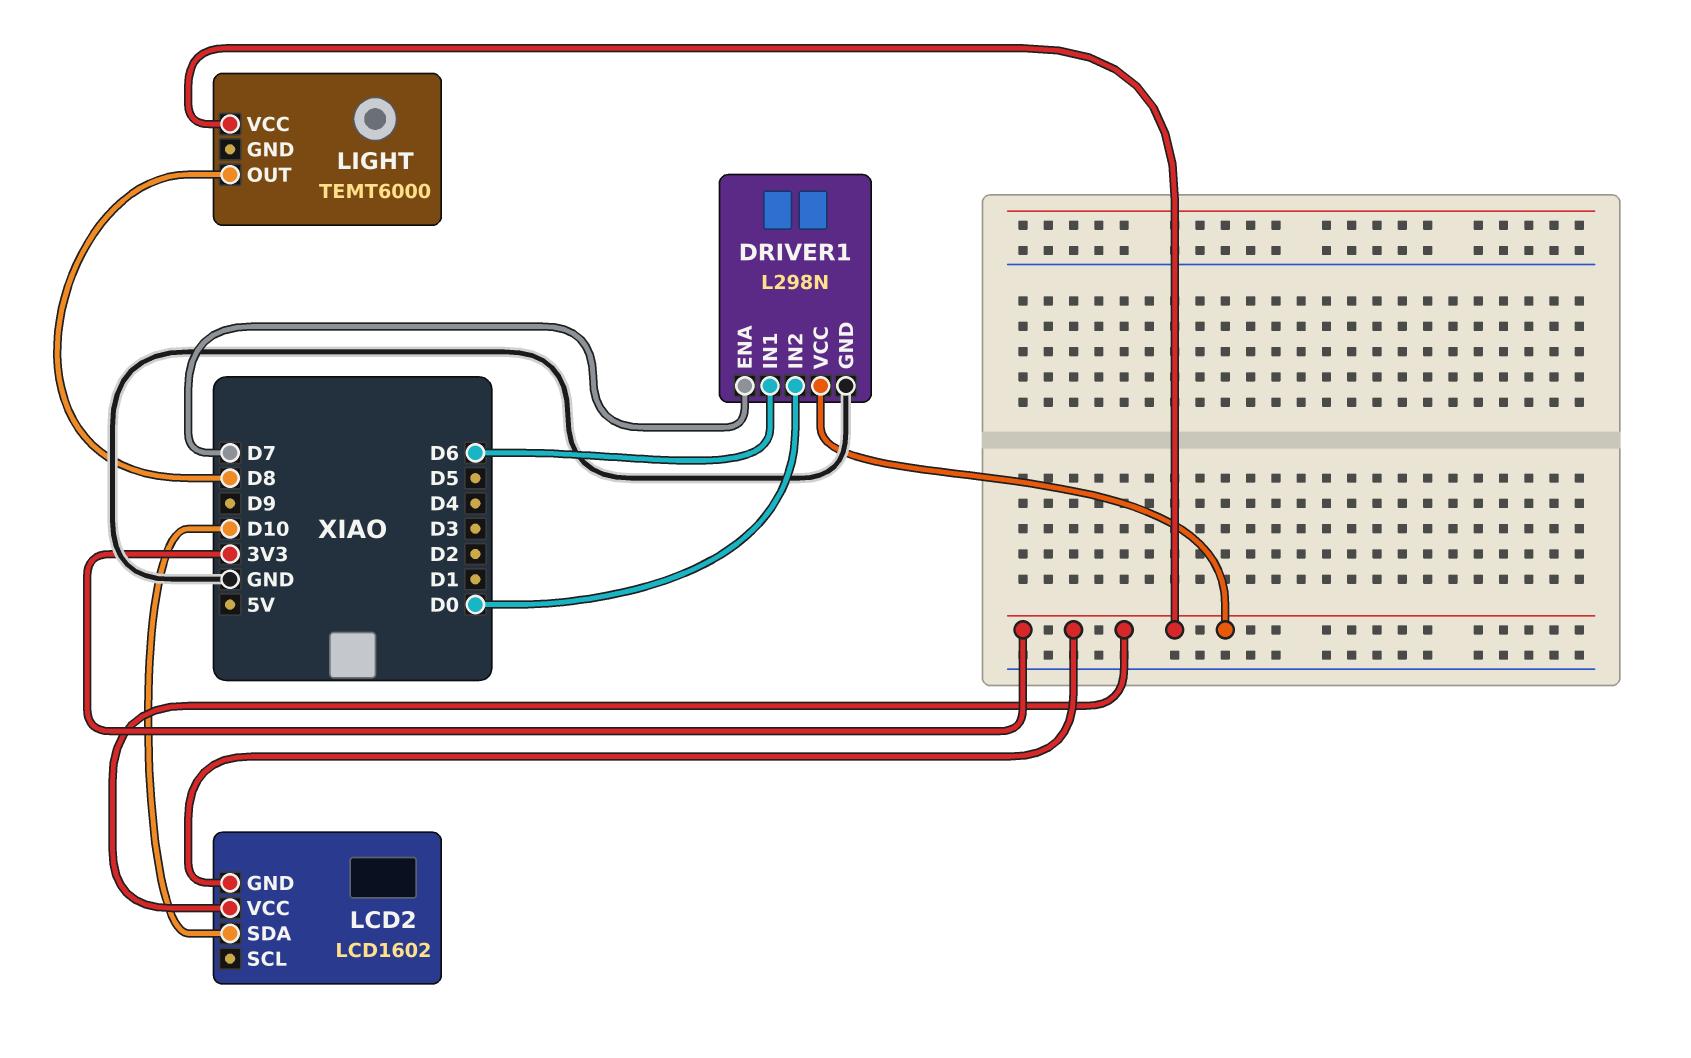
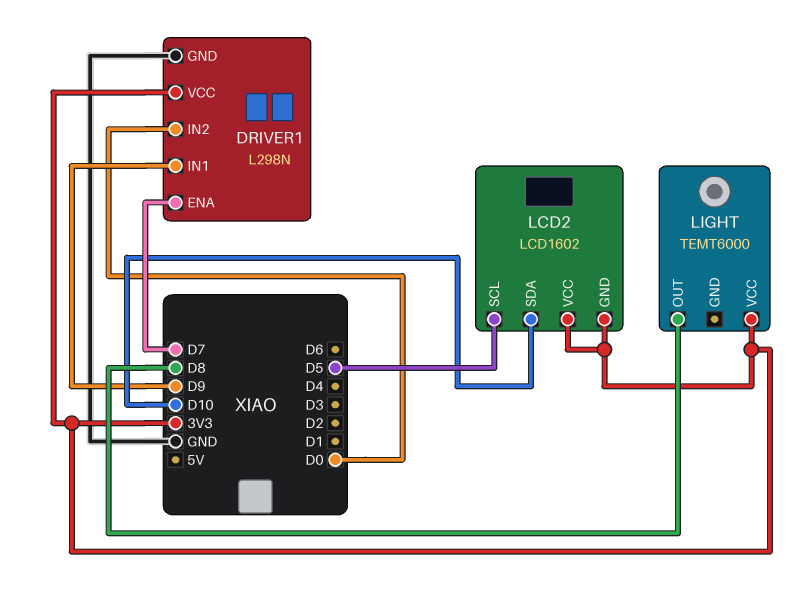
DRIVER1 pin IN1: D6 -> D9
LCD2 pin SCL: none -> D5

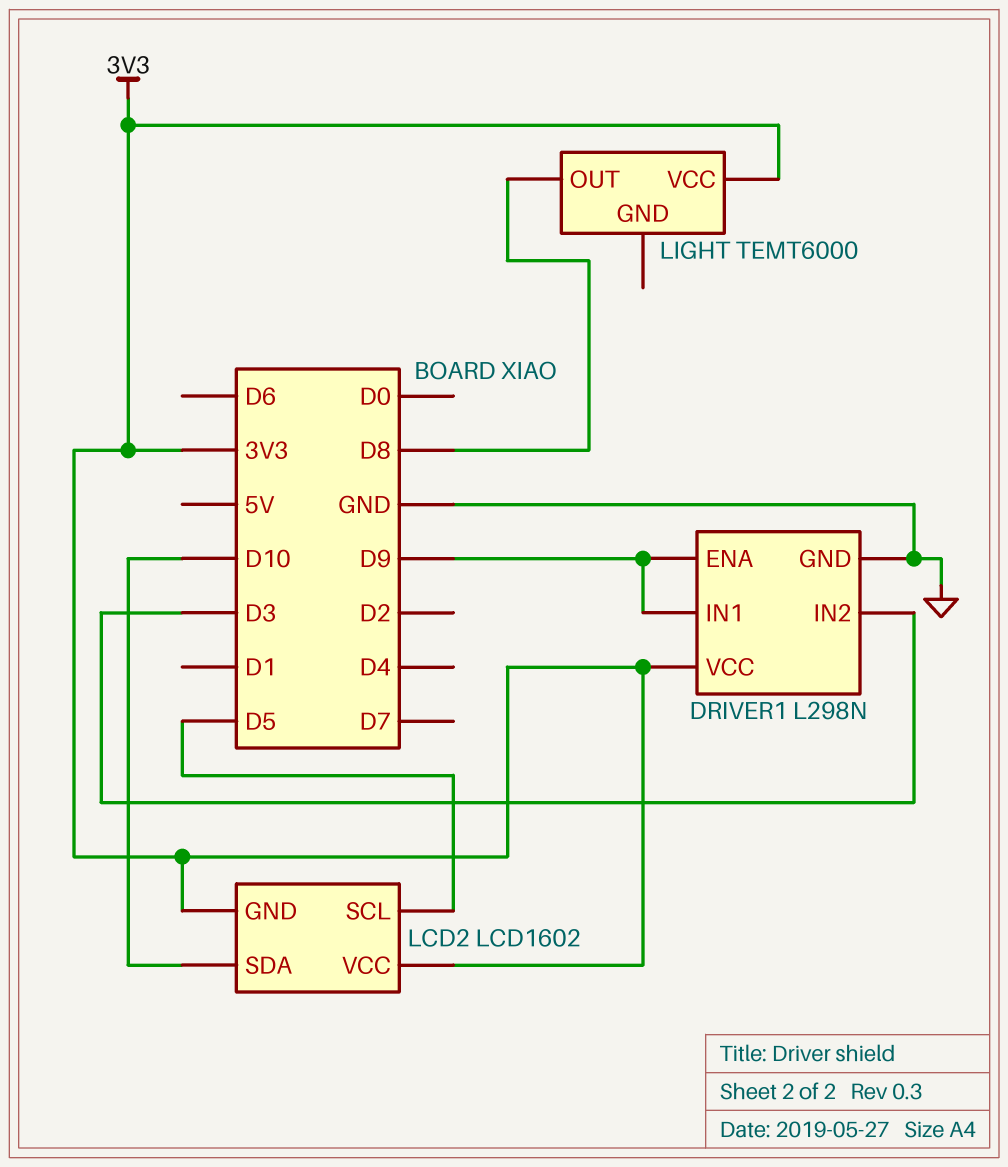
DRIVER1 pin ENA: D7 -> D9
DRIVER1 pin IN2: D0 -> D3

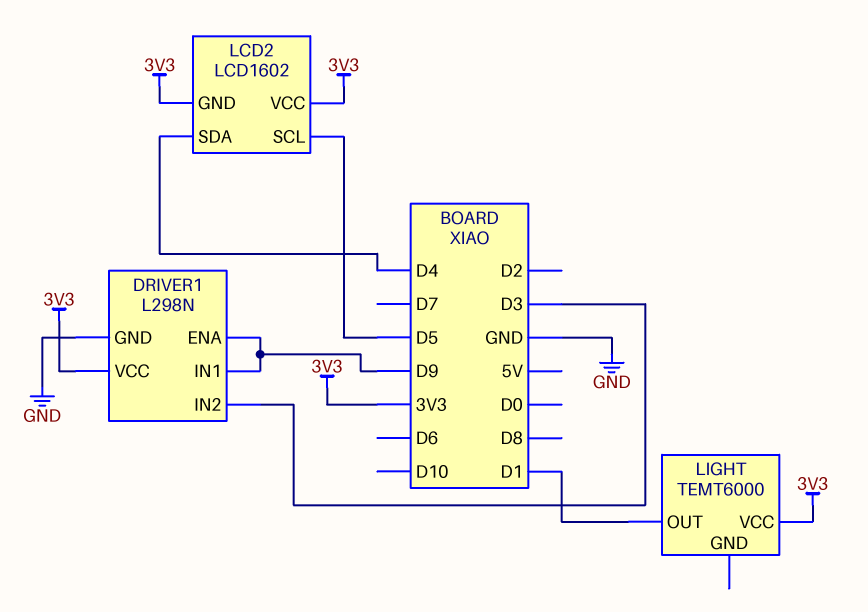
LCD2 pin SDA: D10 -> D4
LIGHT pin OUT: D8 -> D1

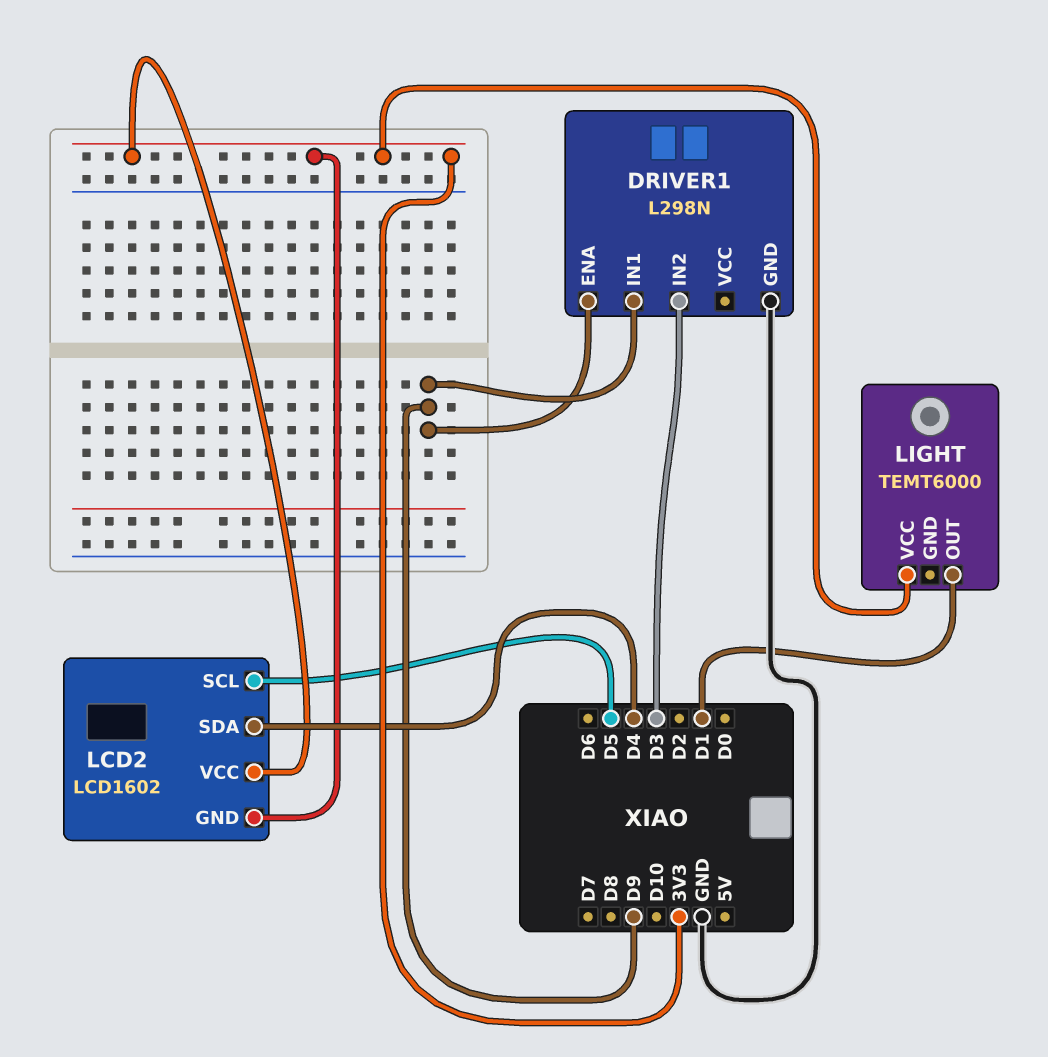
DRIVER1 pin VCC: 3V3 -> none

